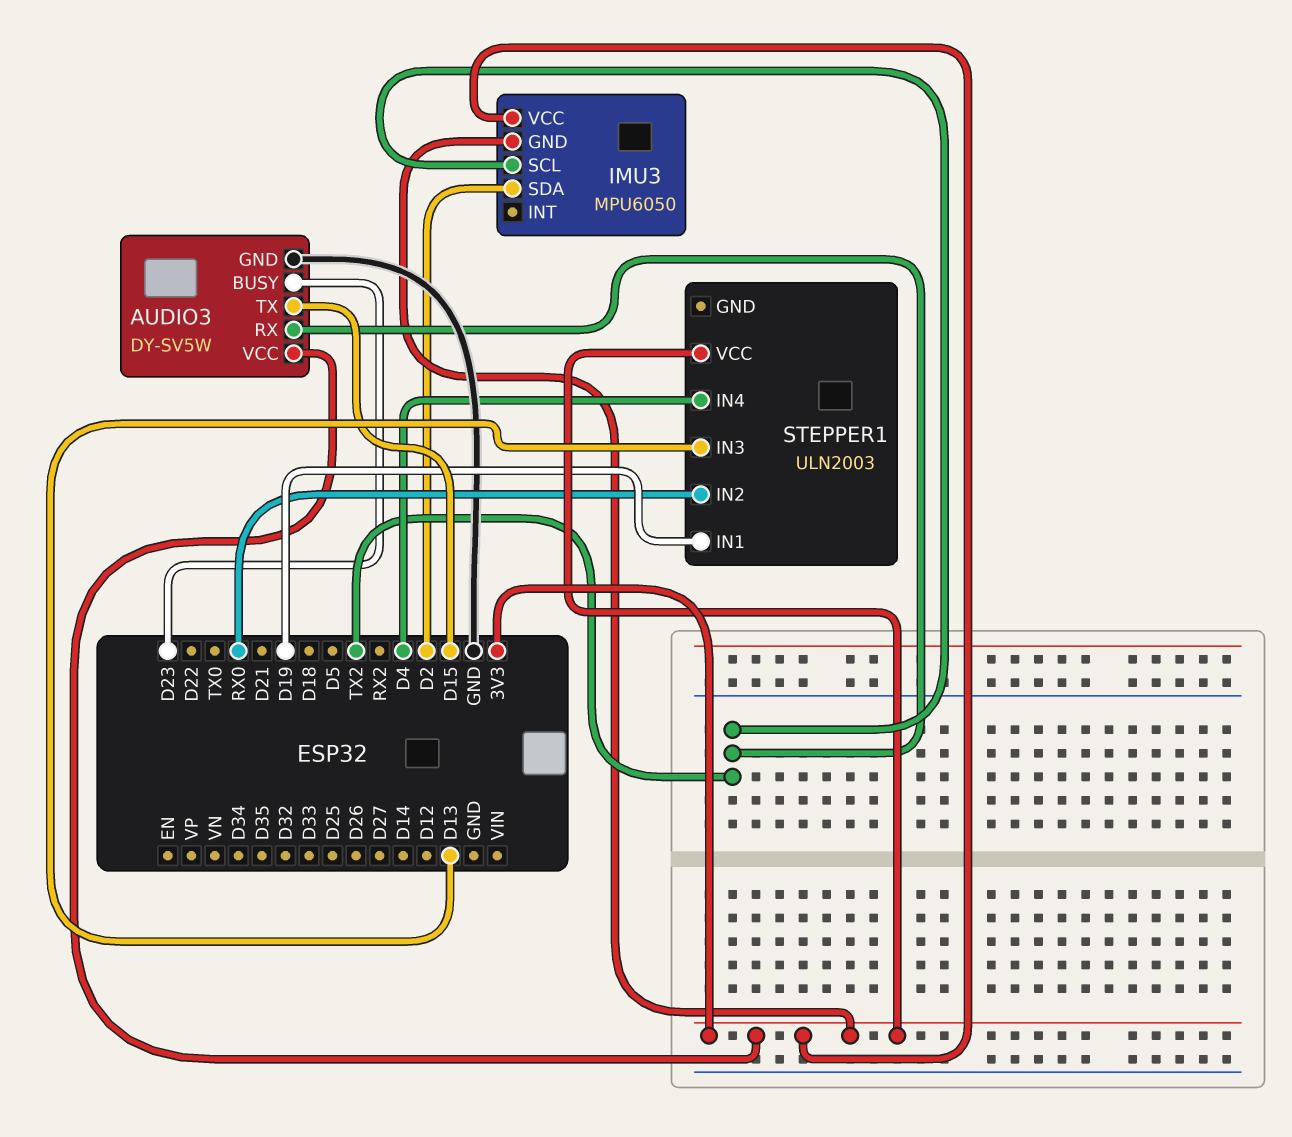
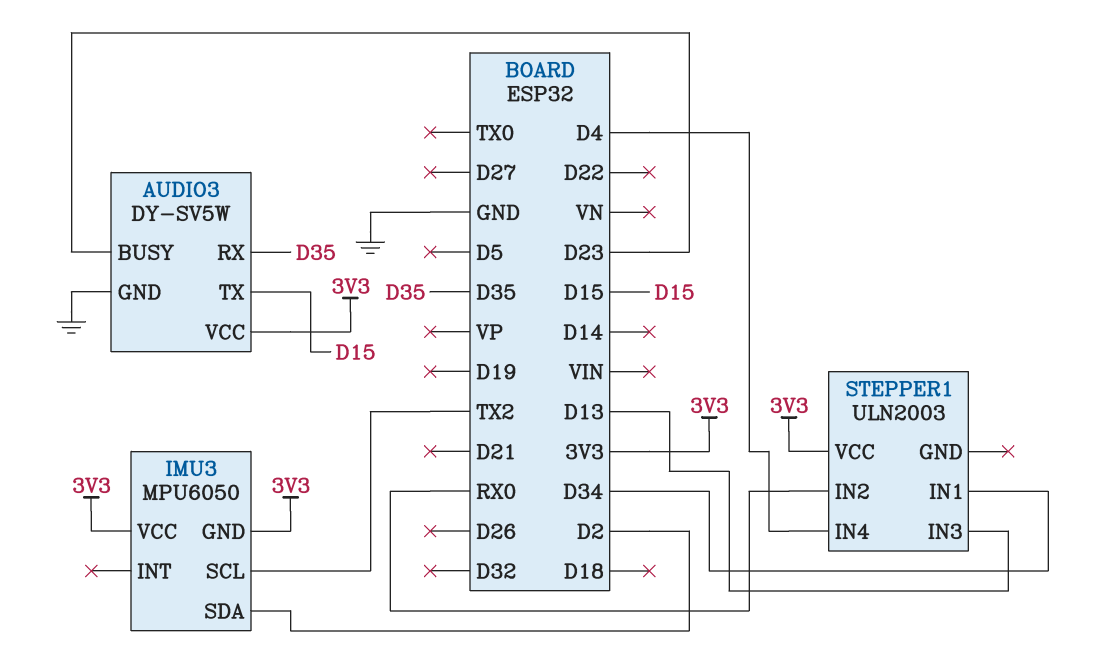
AUDIO3 pin RX: TX2 -> D35
STEPPER1 pin IN1: D19 -> D34

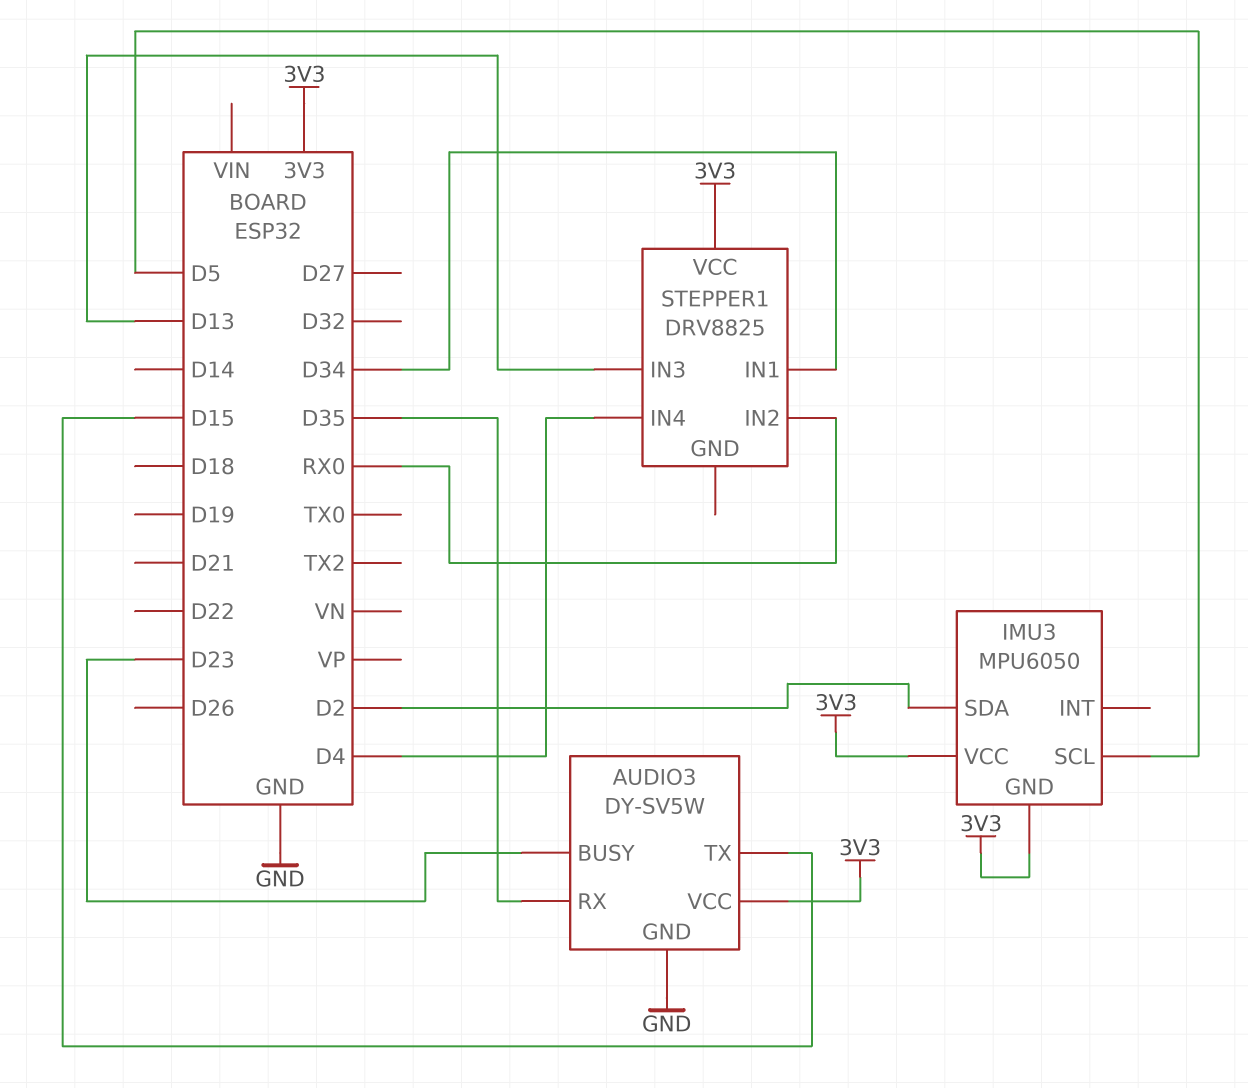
IMU3 pin SCL: TX2 -> D5
STEPPER1: ULN2003 -> DRV8825

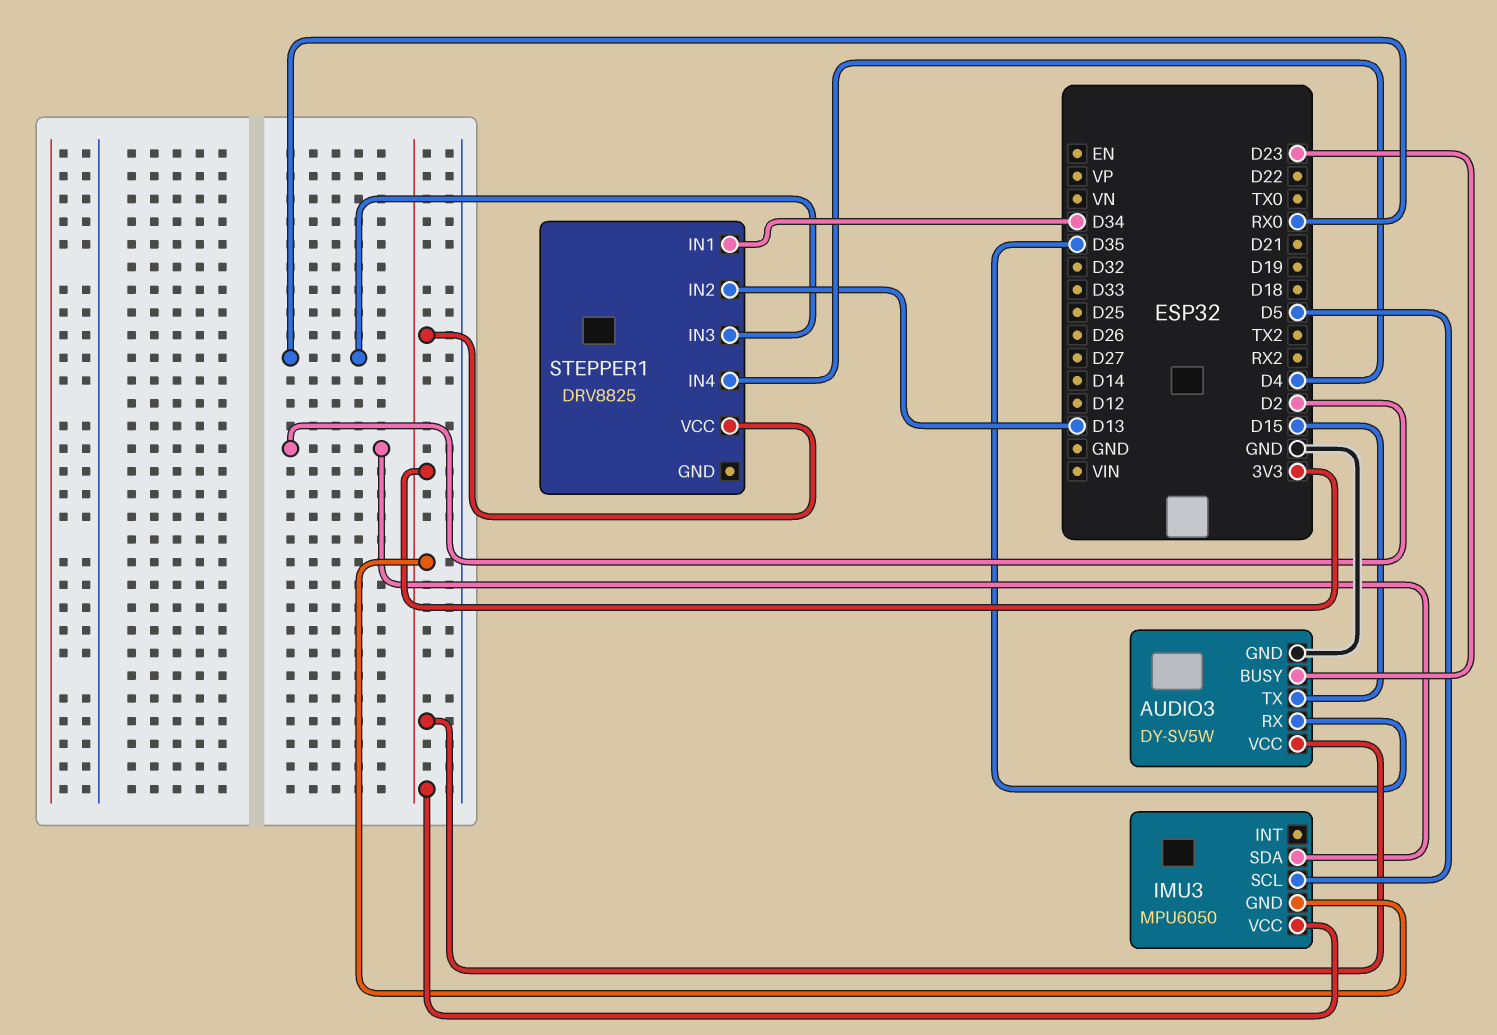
STEPPER1 pin IN2: RX0 -> D13
STEPPER1 pin IN3: D13 -> RX0

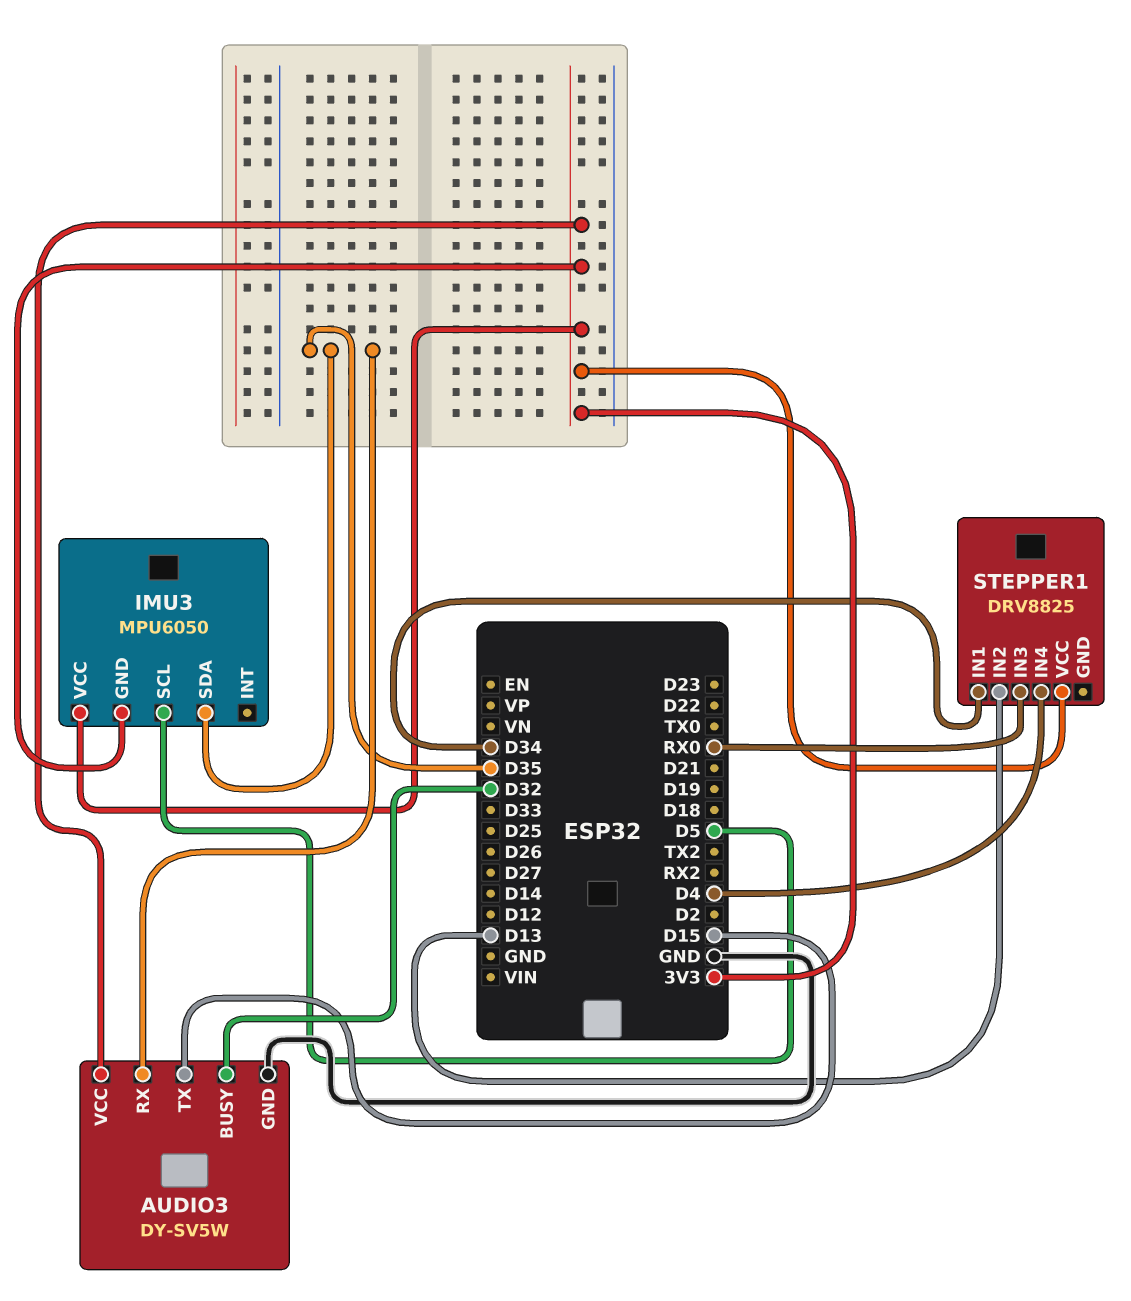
AUDIO3 pin BUSY: D23 -> D32
IMU3 pin SDA: D2 -> D35

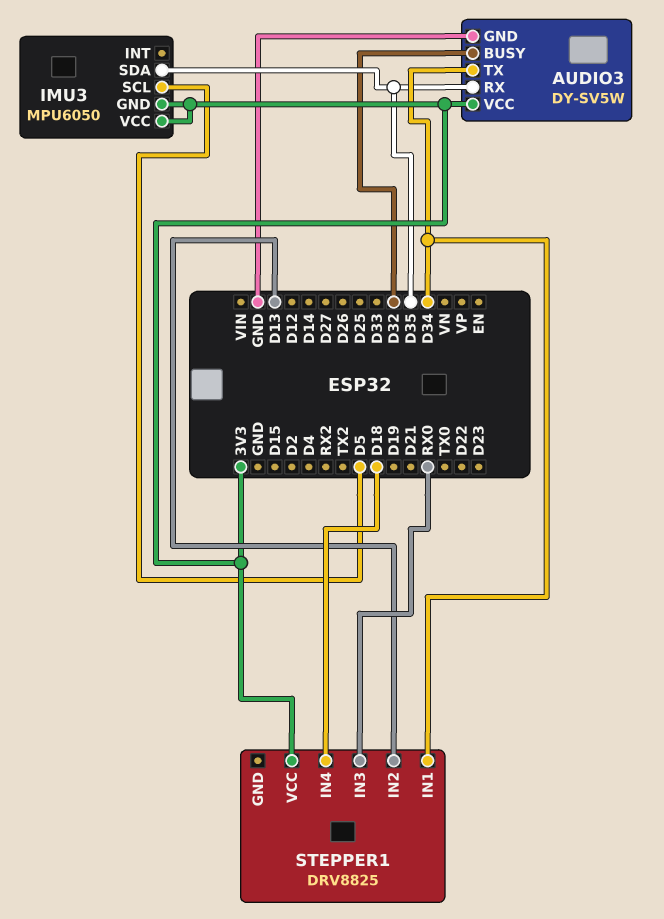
AUDIO3 pin TX: D15 -> D34
STEPPER1 pin IN4: D4 -> D18

